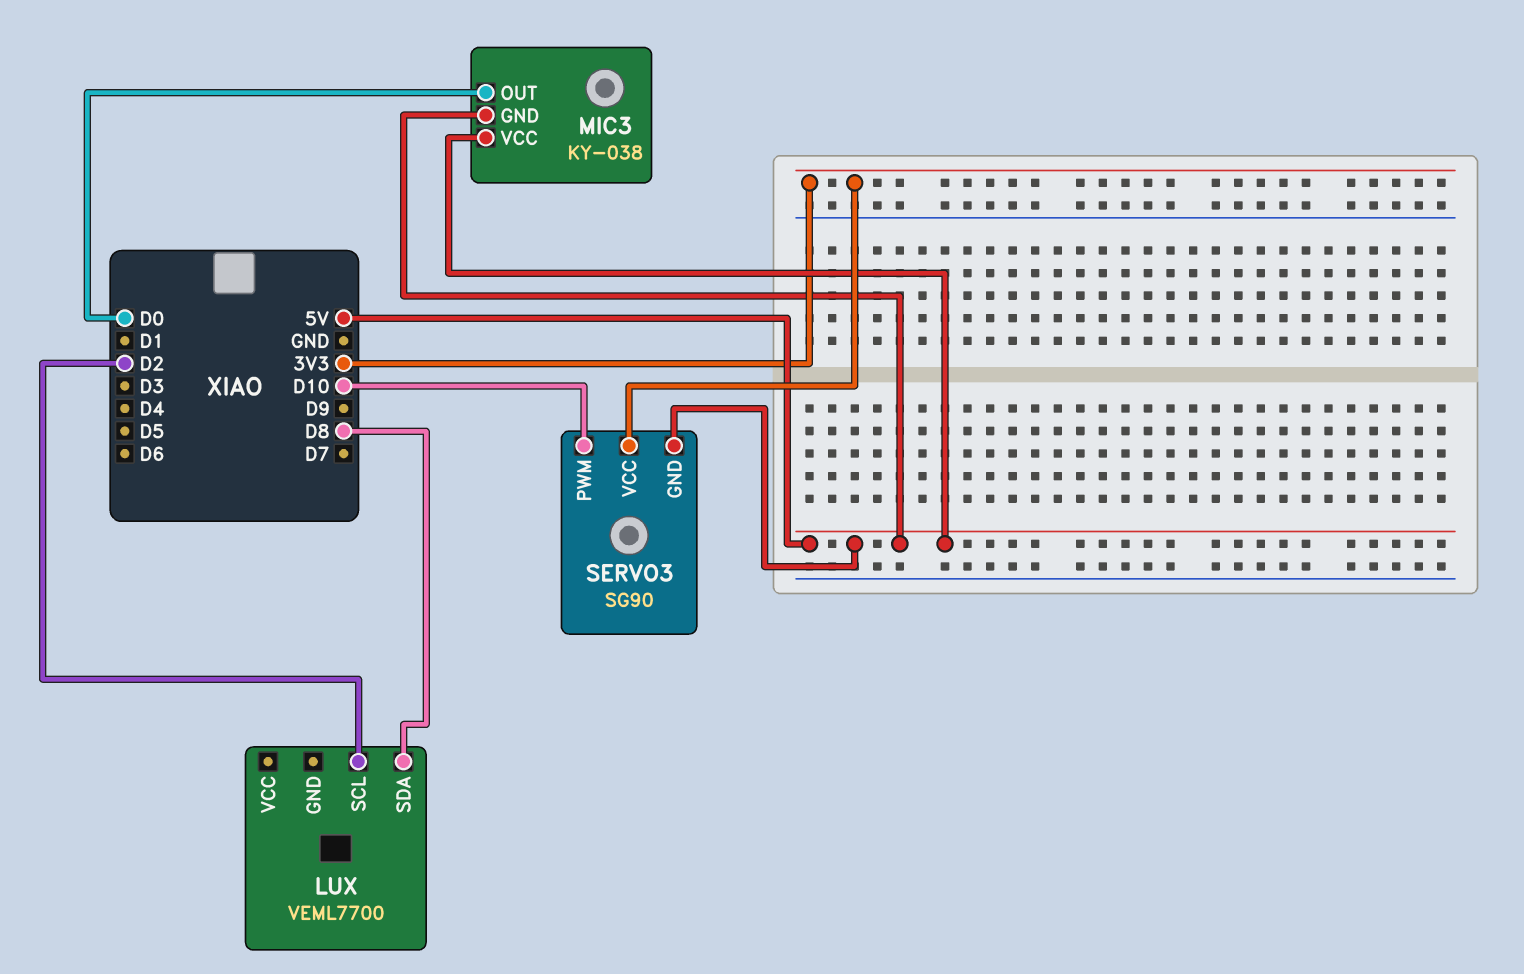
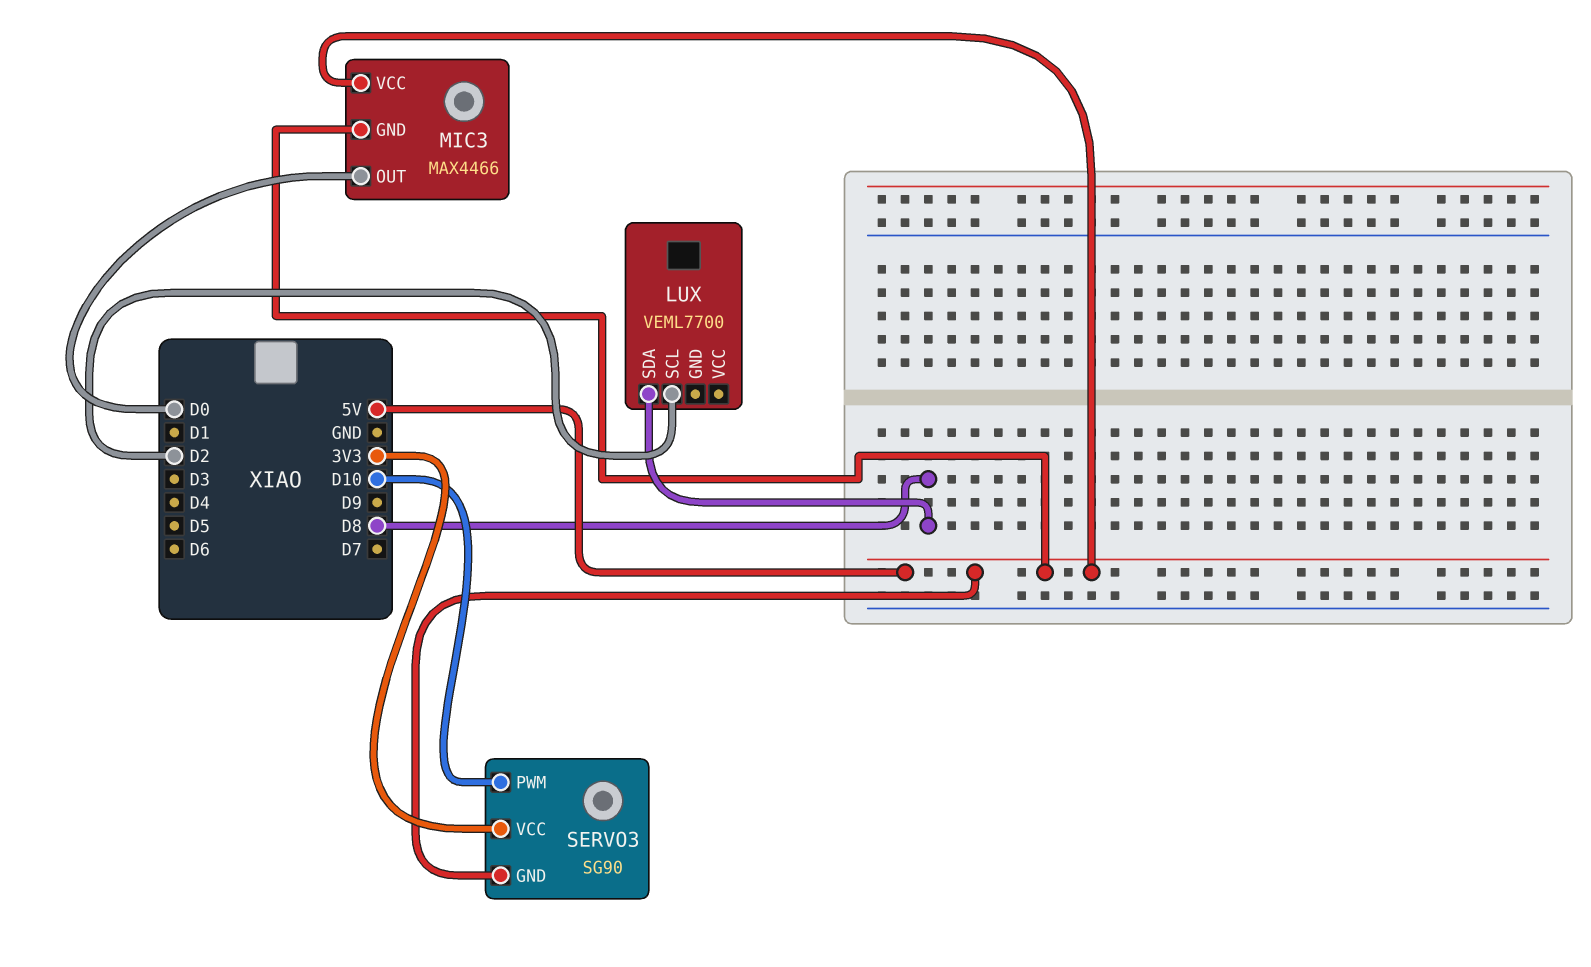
MIC3: KY-038 -> MAX4466

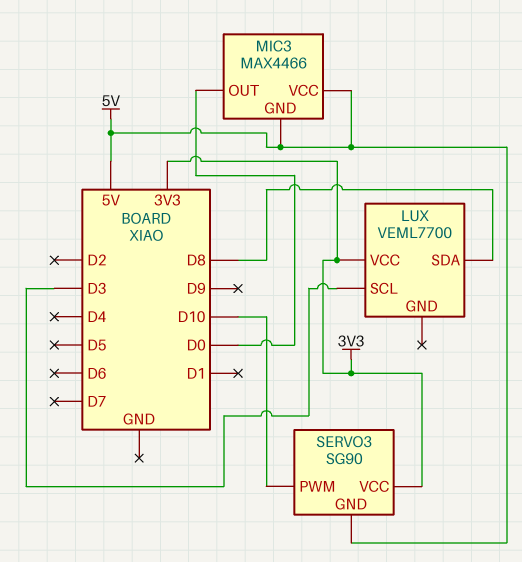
LUX pin SCL: D2 -> D3
LUX pin VCC: none -> 3V3

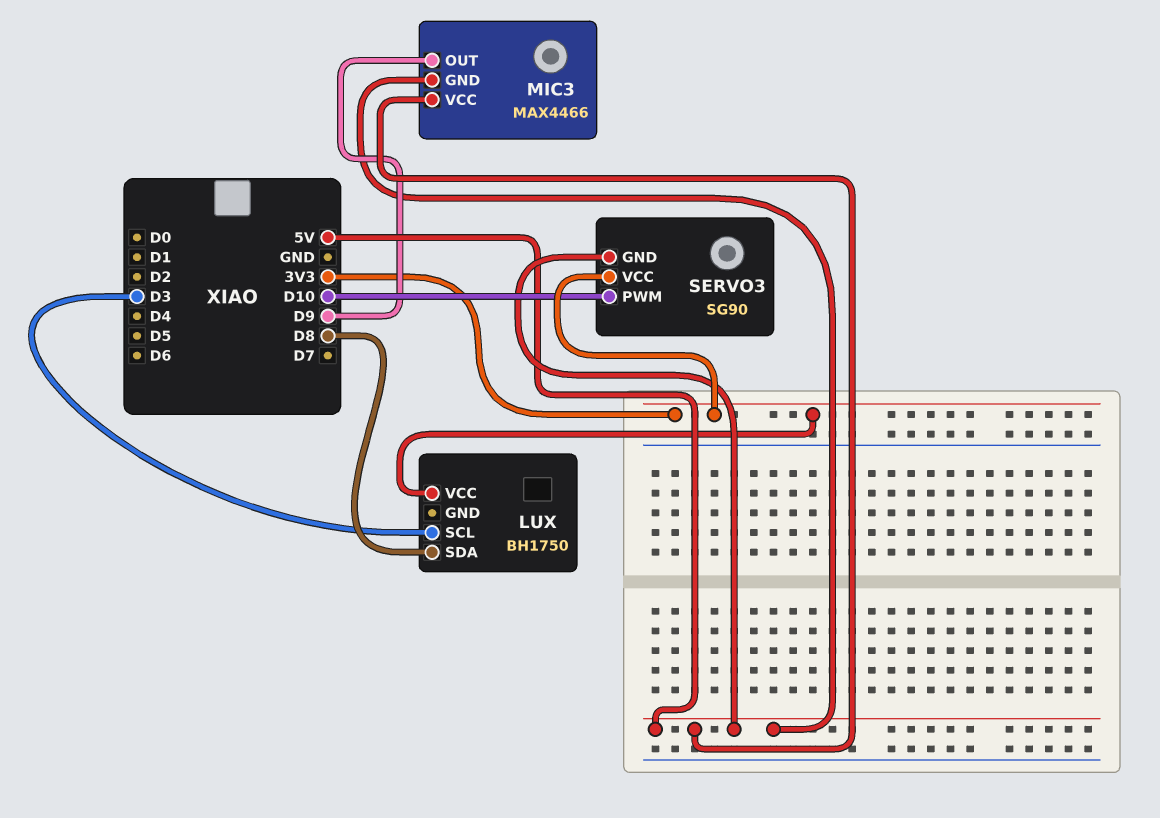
LUX: VEML7700 -> BH1750
MIC3 pin OUT: D0 -> D9

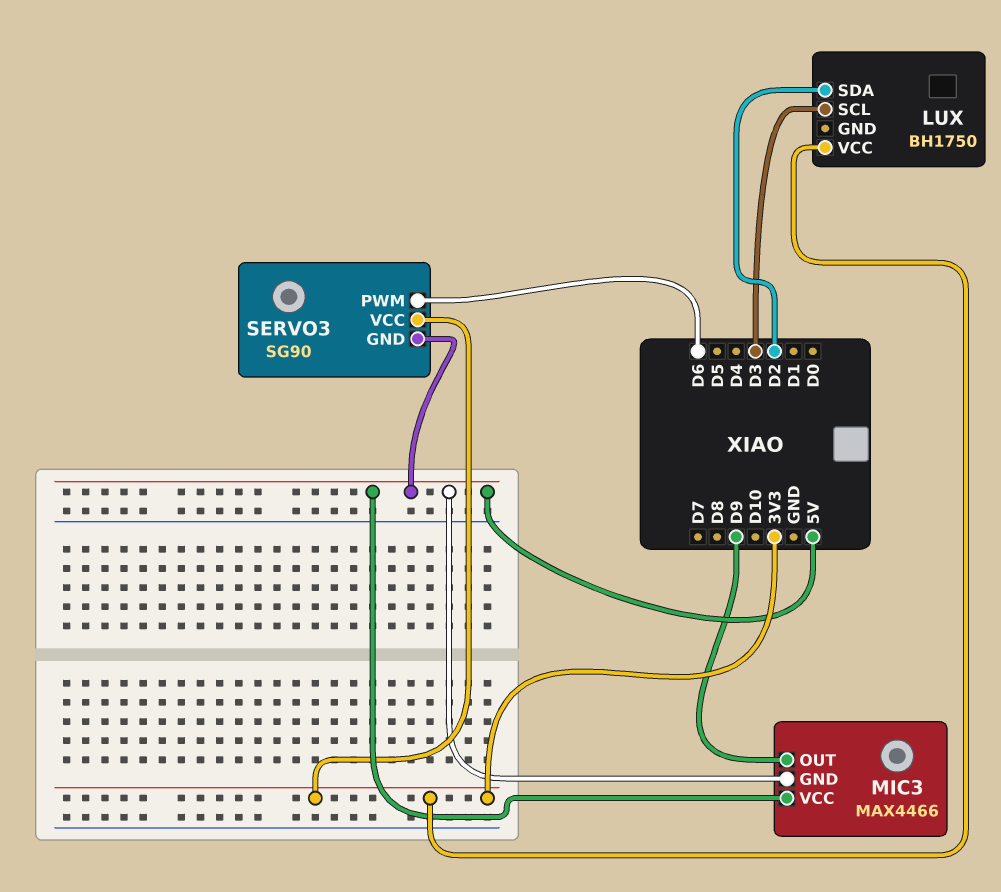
LUX pin SDA: D8 -> D2
SERVO3 pin PWM: D10 -> D6

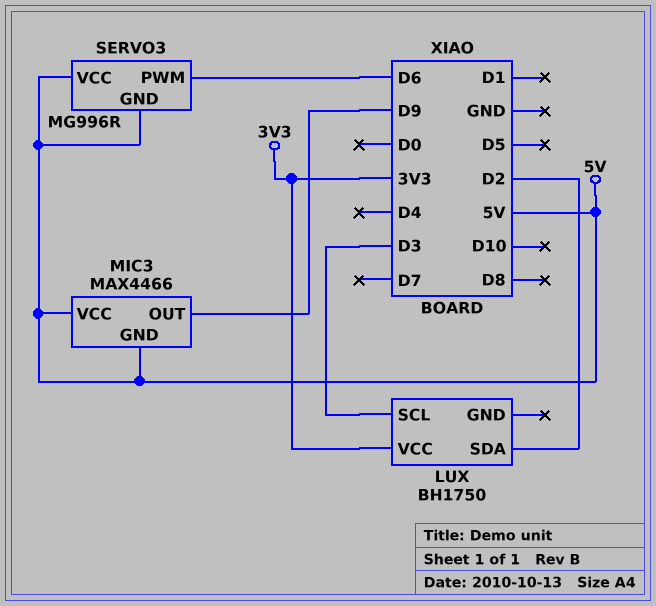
SERVO3: SG90 -> MG996R
SERVO3 pin VCC: 3V3 -> 5V

